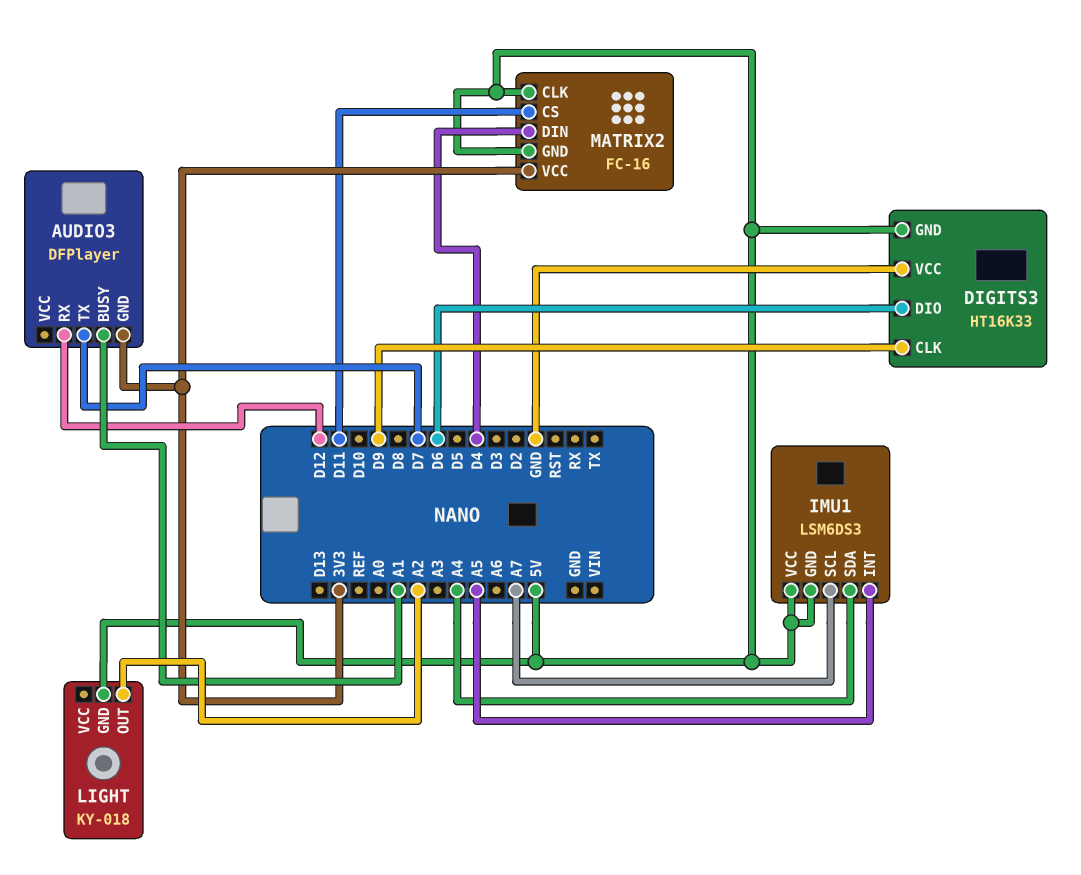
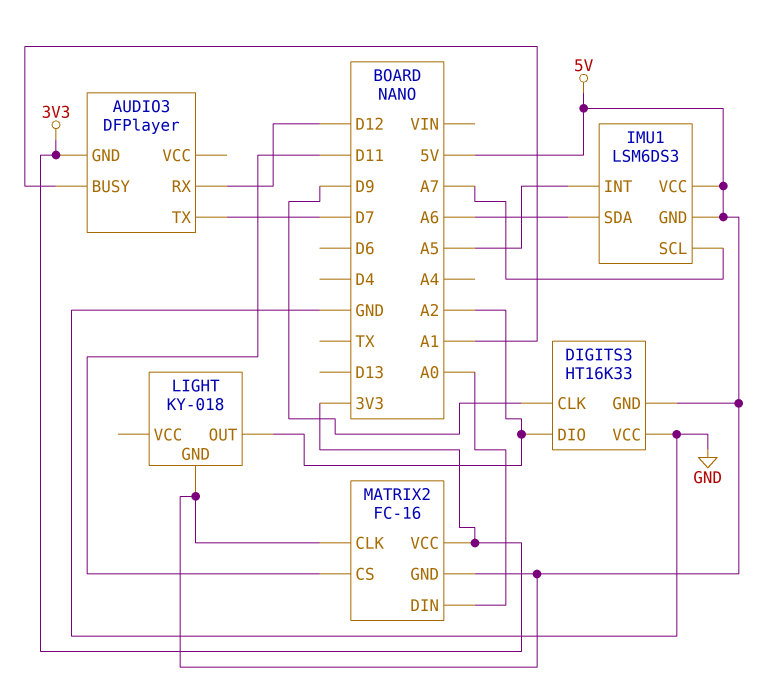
DIGITS3 pin DIO: D6 -> A2
IMU1 pin SDA: A4 -> A6
MATRIX2 pin DIN: D4 -> A0

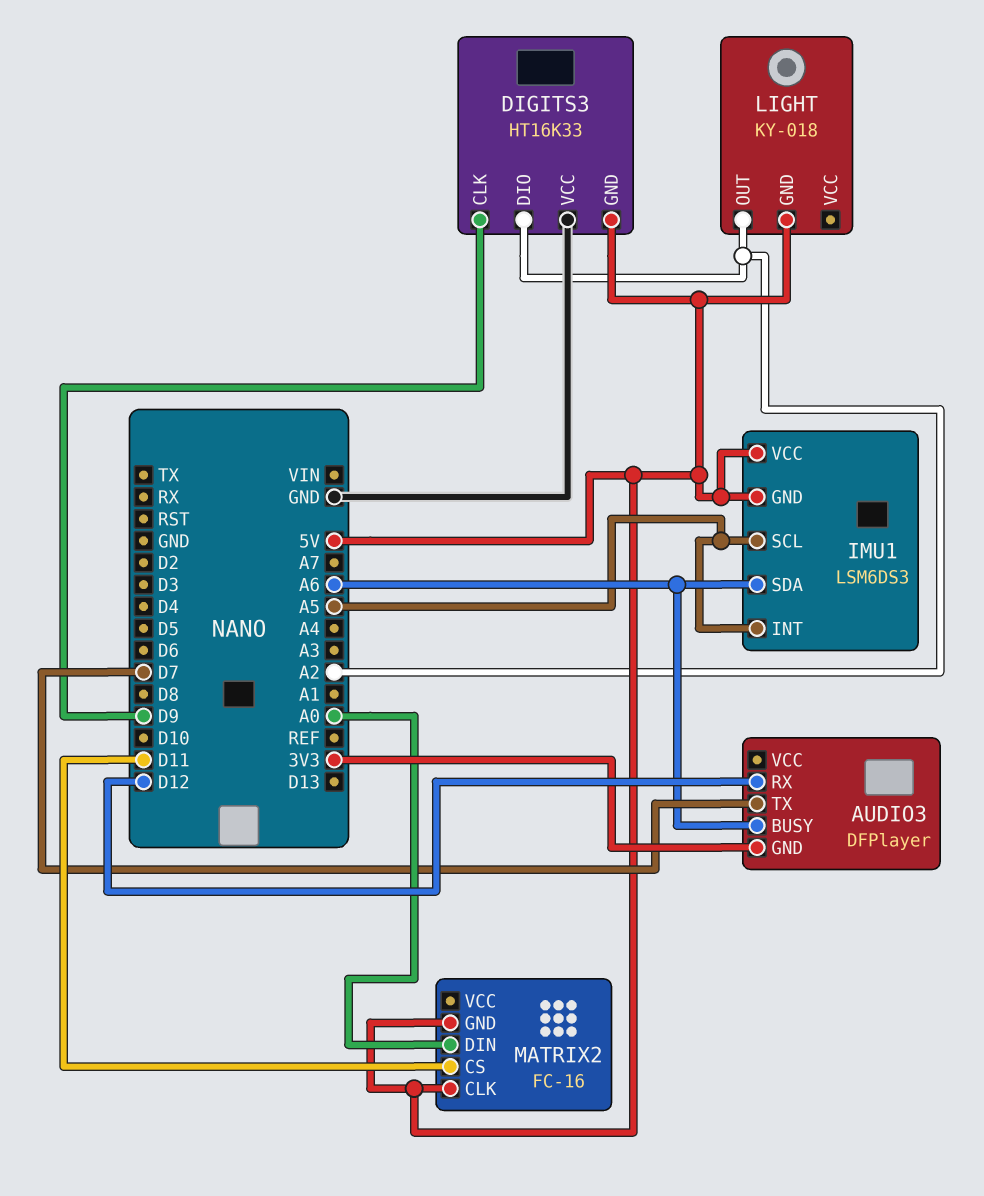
AUDIO3 pin BUSY: A1 -> A6
IMU1 pin SCL: A7 -> A5
MATRIX2 pin VCC: 3V3 -> none

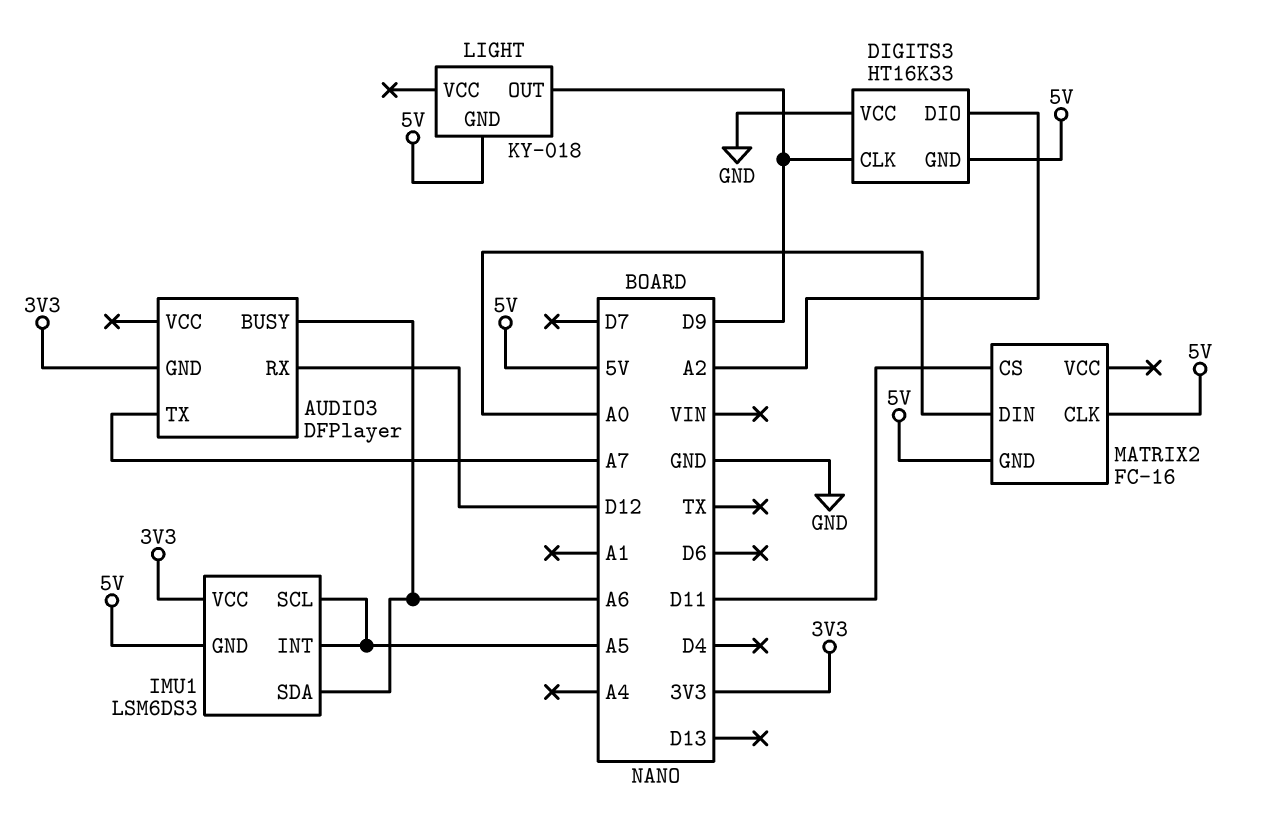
AUDIO3 pin TX: D7 -> A7
IMU1 pin VCC: 5V -> 3V3
LIGHT pin OUT: A2 -> D9

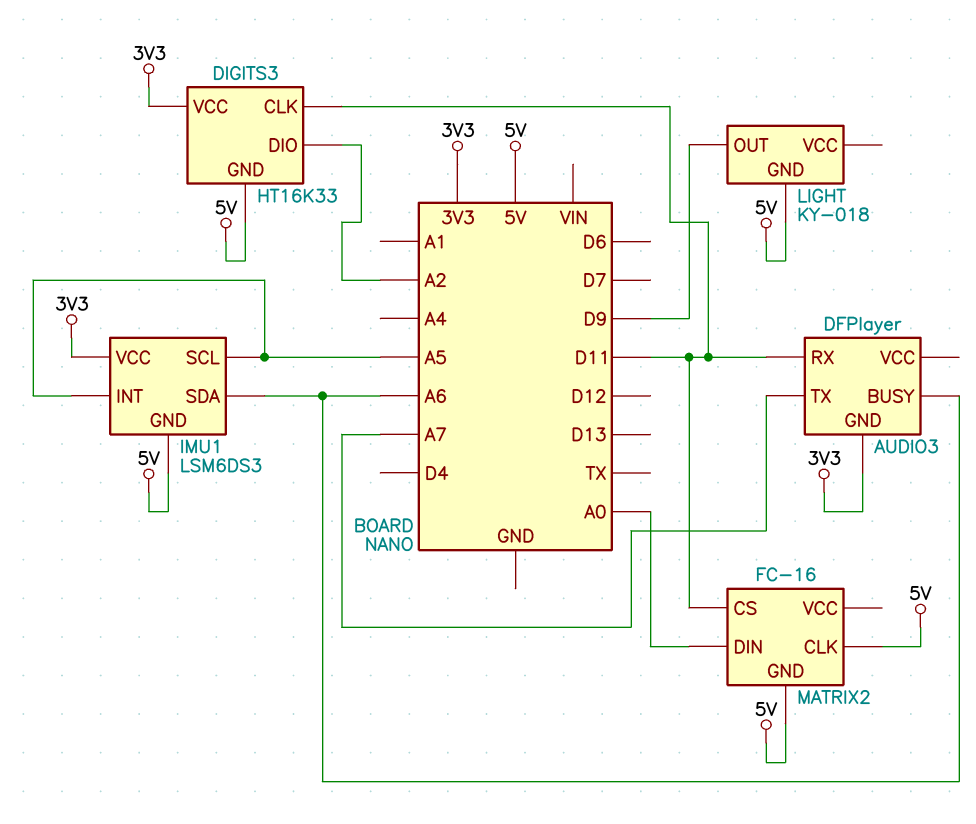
AUDIO3 pin RX: D12 -> D11
DIGITS3 pin CLK: D9 -> D11
DIGITS3 pin VCC: GND -> 3V3

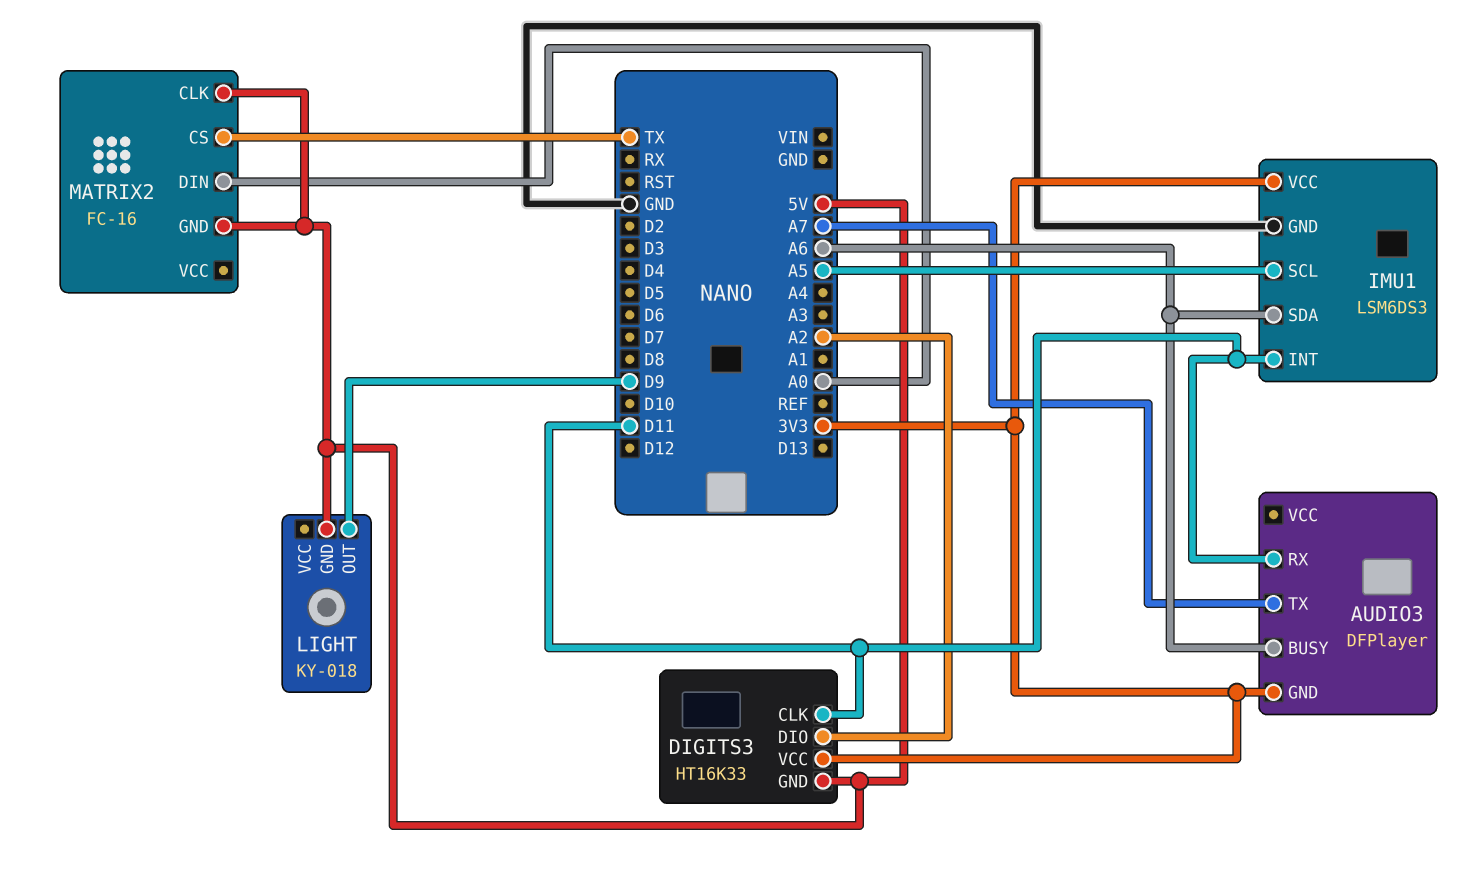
IMU1 pin GND: 5V -> GND
IMU1 pin INT: A5 -> D11
MATRIX2 pin CS: D11 -> TX

